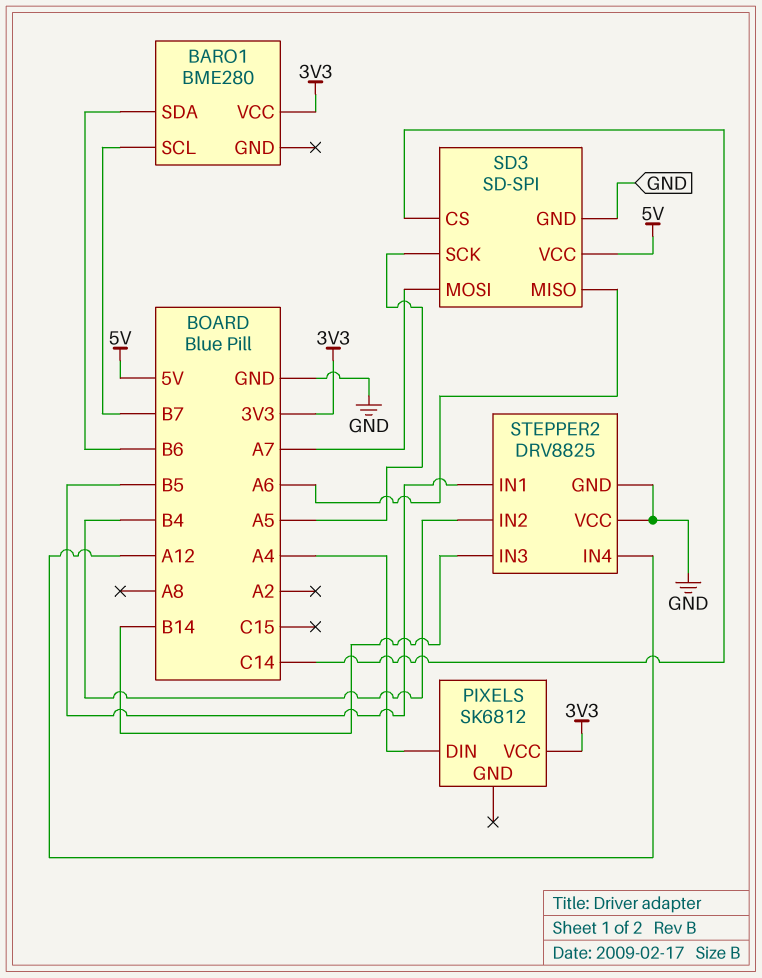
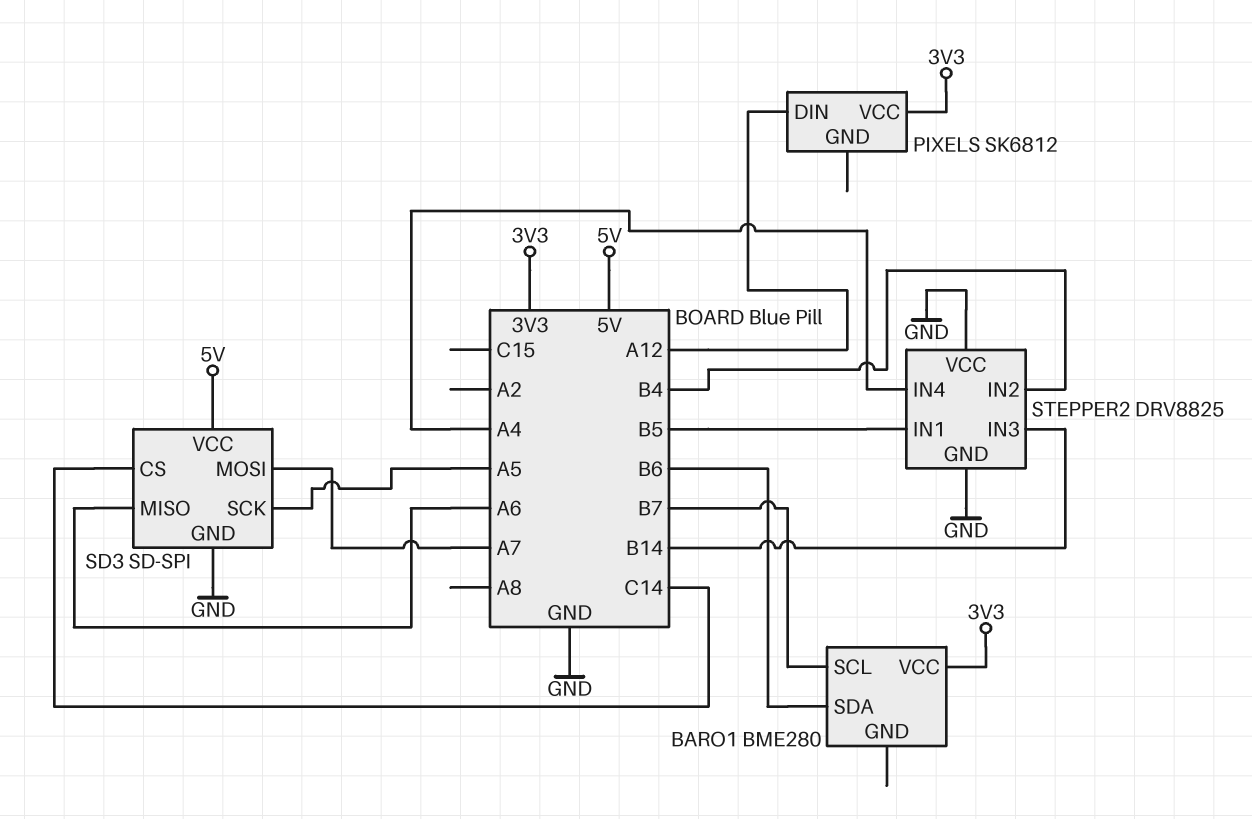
PIXELS pin DIN: A4 -> A12
STEPPER2 pin IN4: A12 -> A4

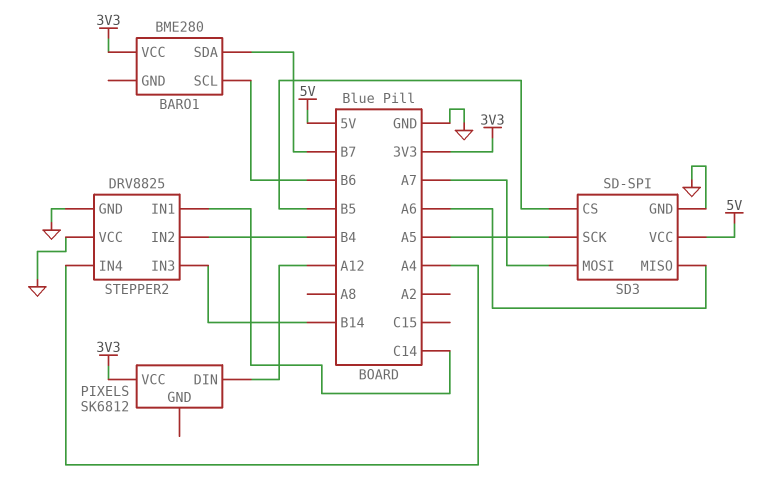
BARO1 pin SCL: B7 -> B6
BARO1 pin SDA: B6 -> B7
SD3 pin CS: C14 -> B5
STEPPER2 pin IN1: B5 -> C14

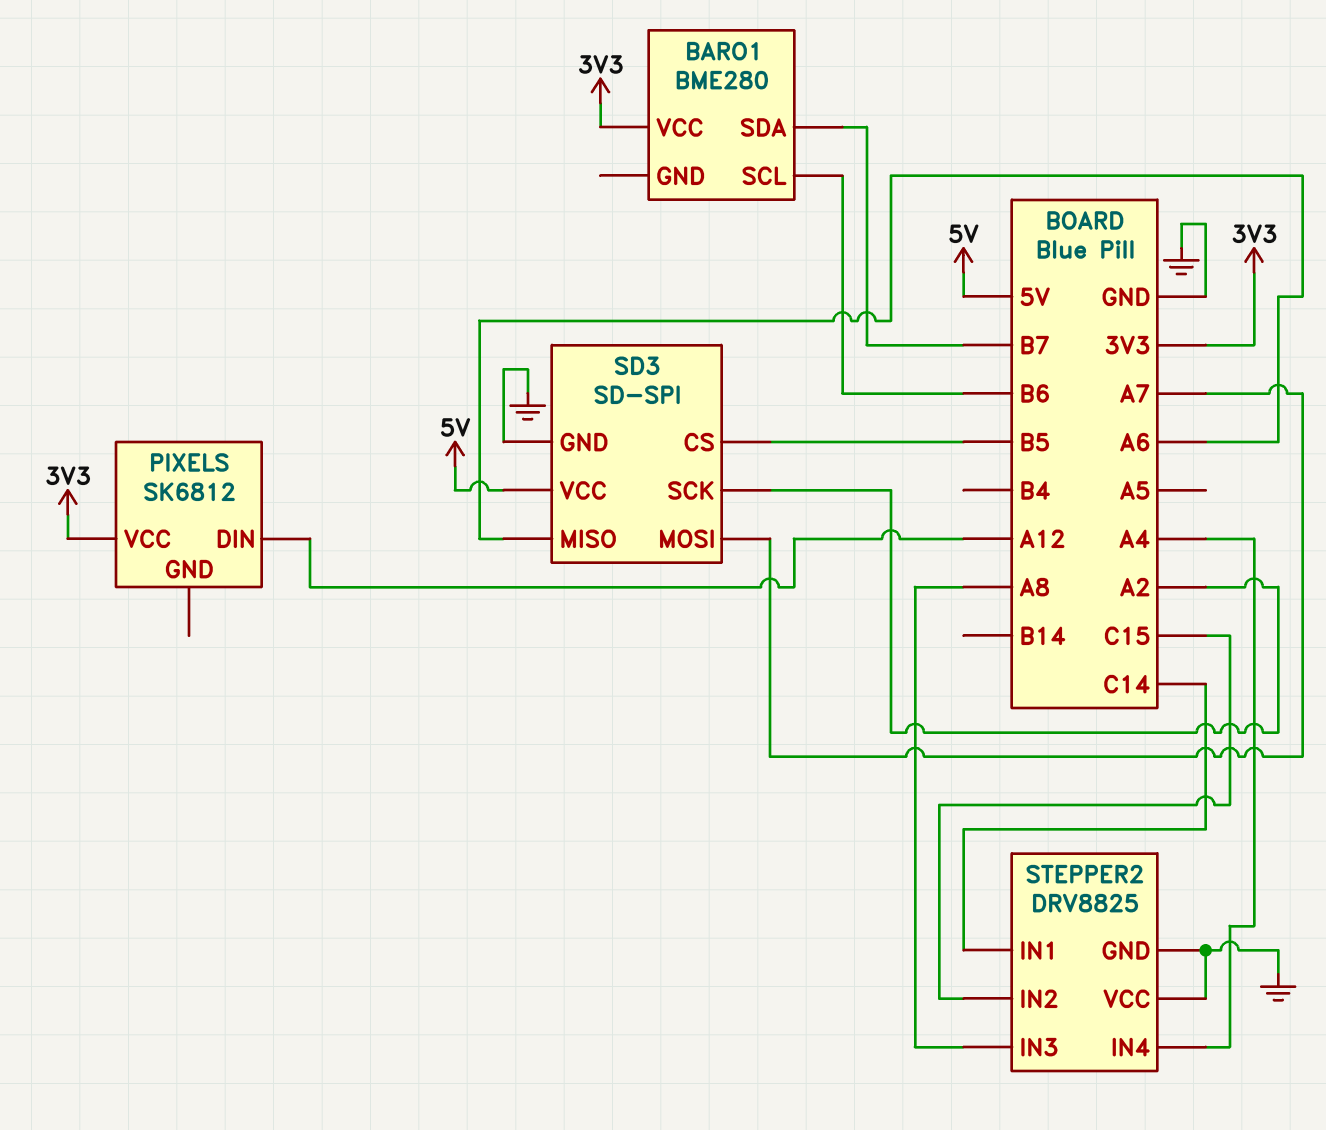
SD3 pin SCK: A5 -> A2
STEPPER2 pin IN2: B4 -> C15
STEPPER2 pin IN3: B14 -> A8

